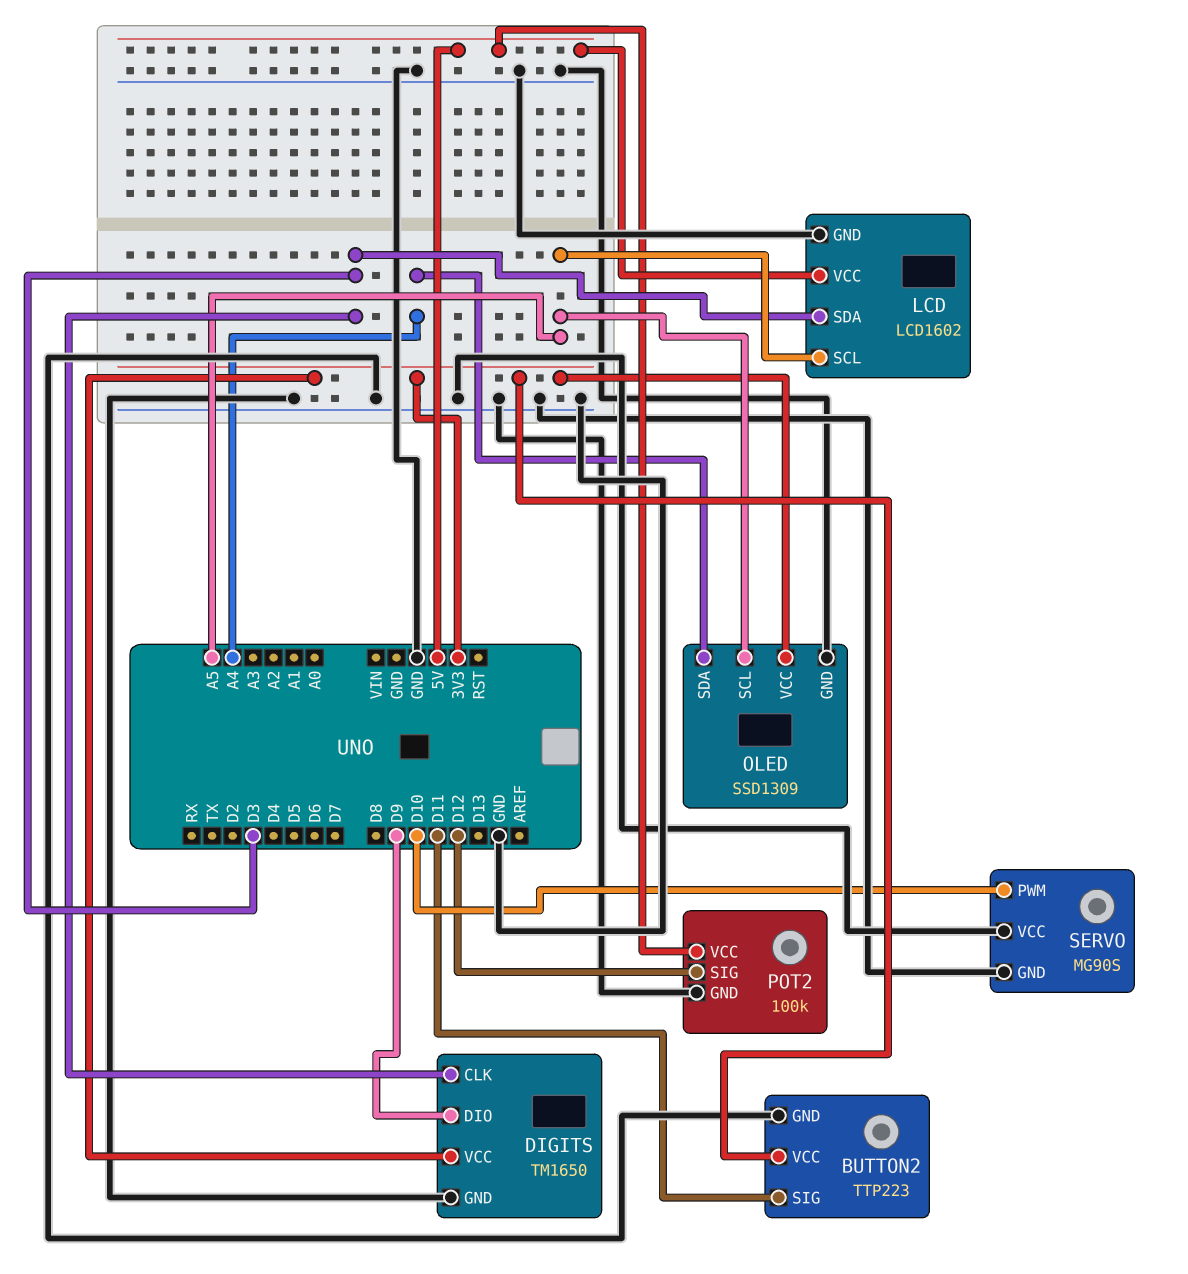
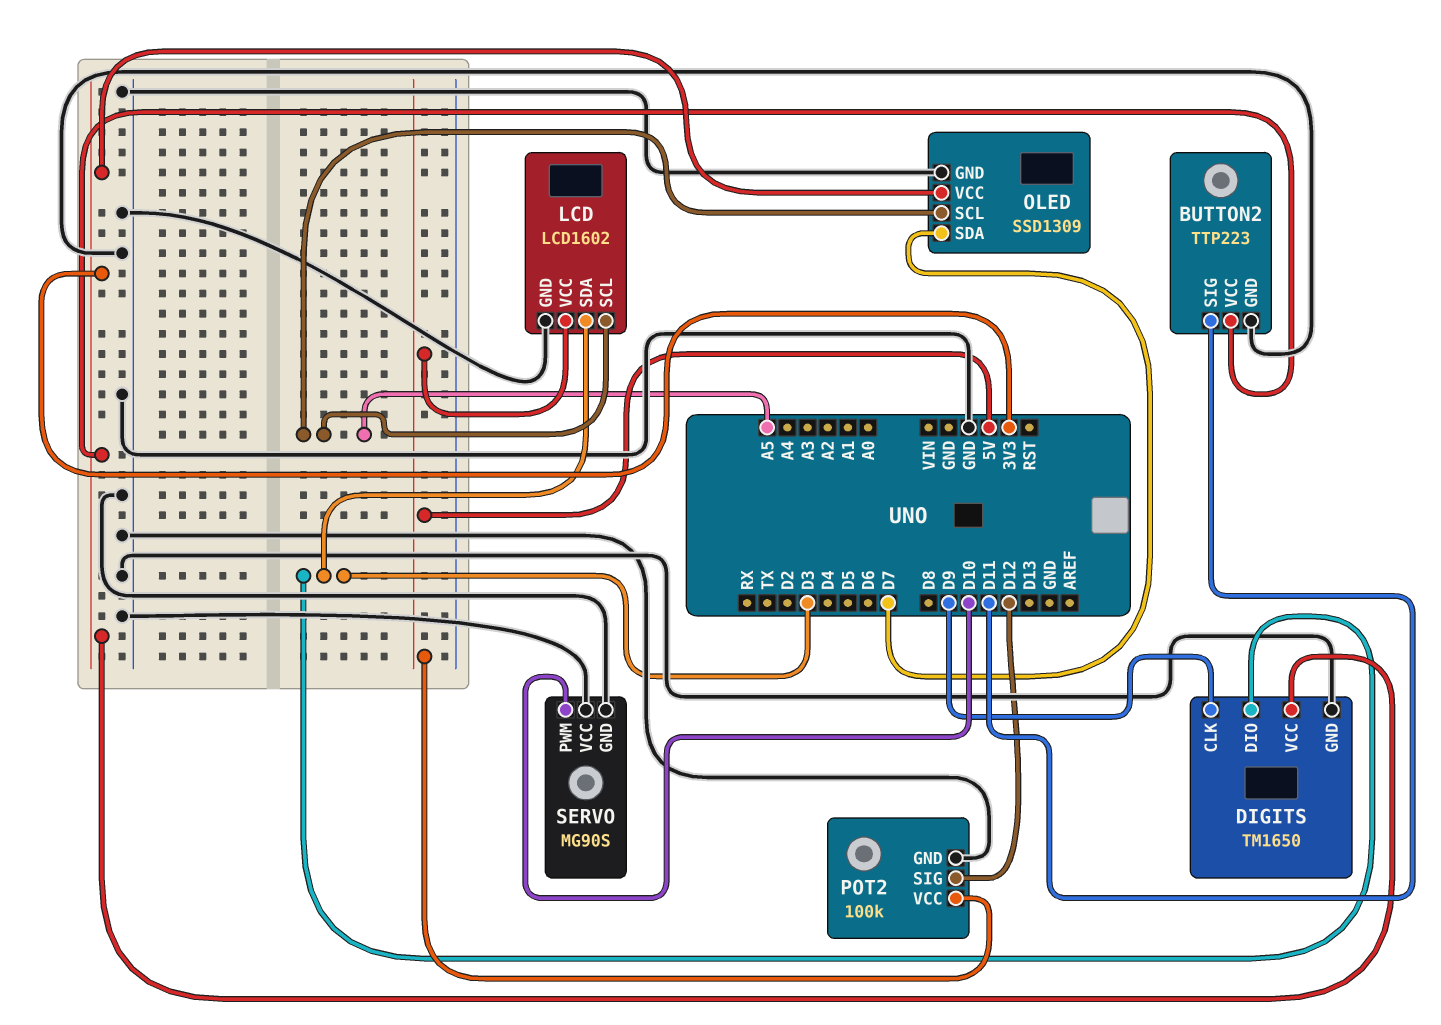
DIGITS pin CLK: D3 -> D9
DIGITS pin DIO: D9 -> D3
OLED pin SDA: A4 -> D7

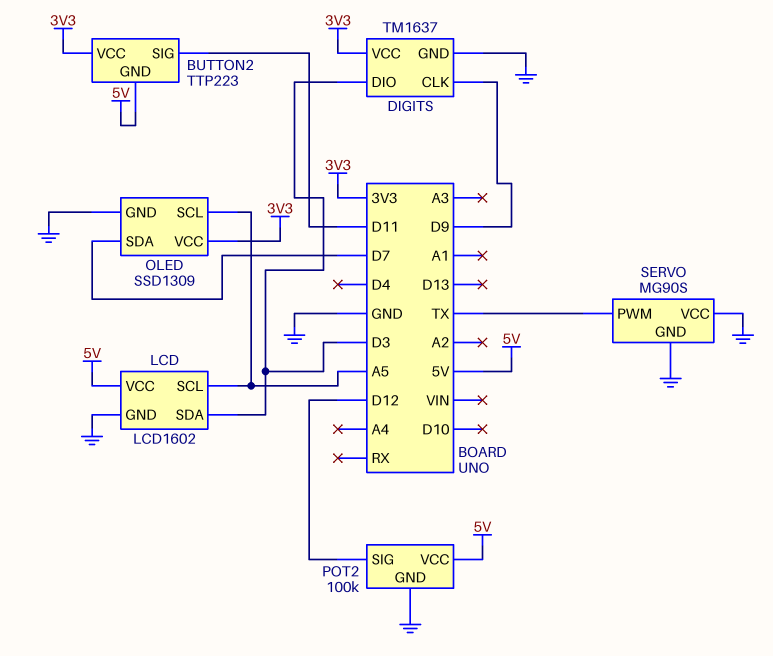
BUTTON2 pin GND: GND -> 5V
DIGITS: TM1650 -> TM1637
SERVO pin PWM: D10 -> TX

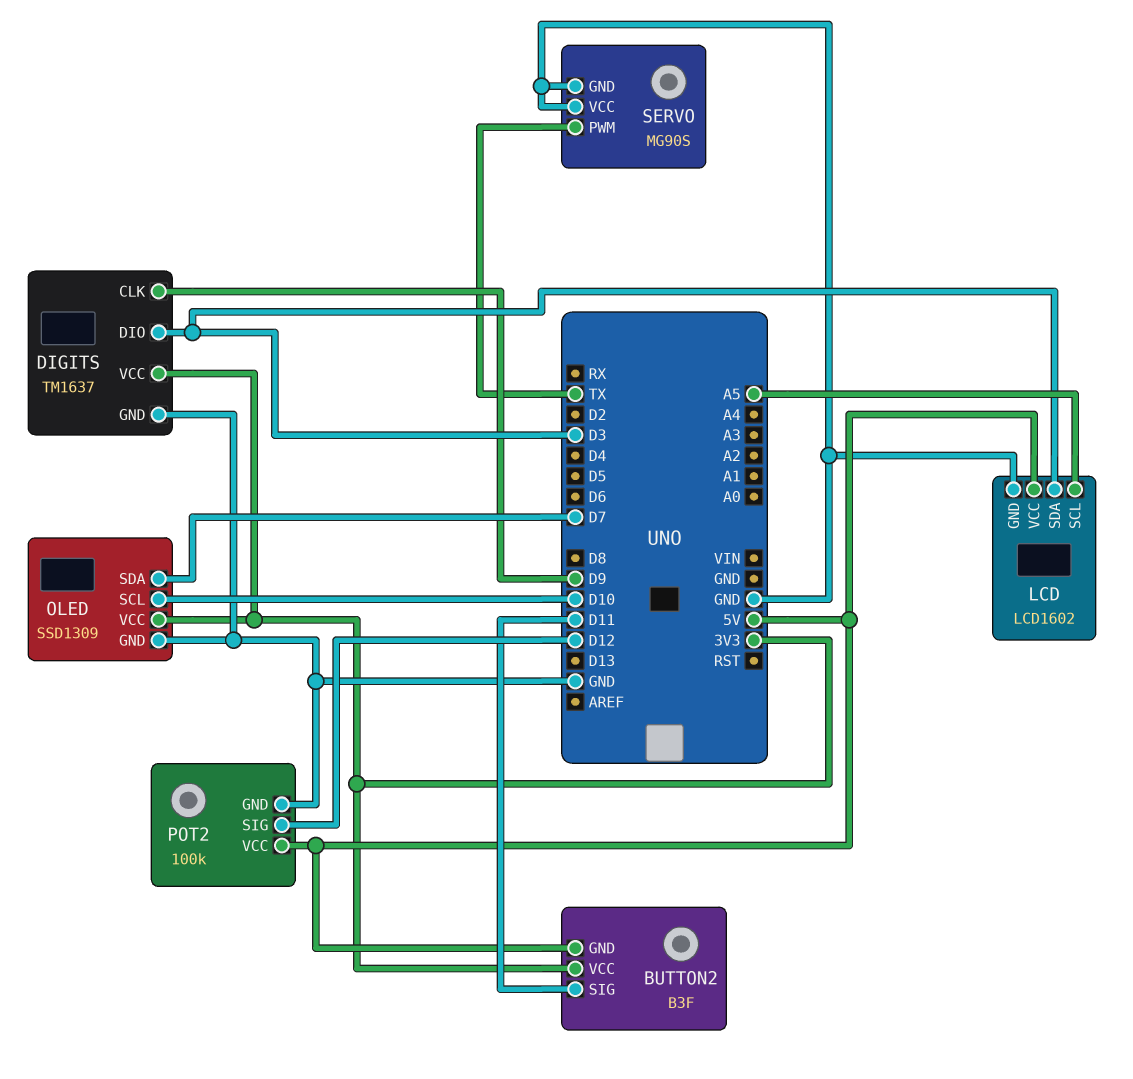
BUTTON2: TTP223 -> B3F
OLED pin SCL: A5 -> D10

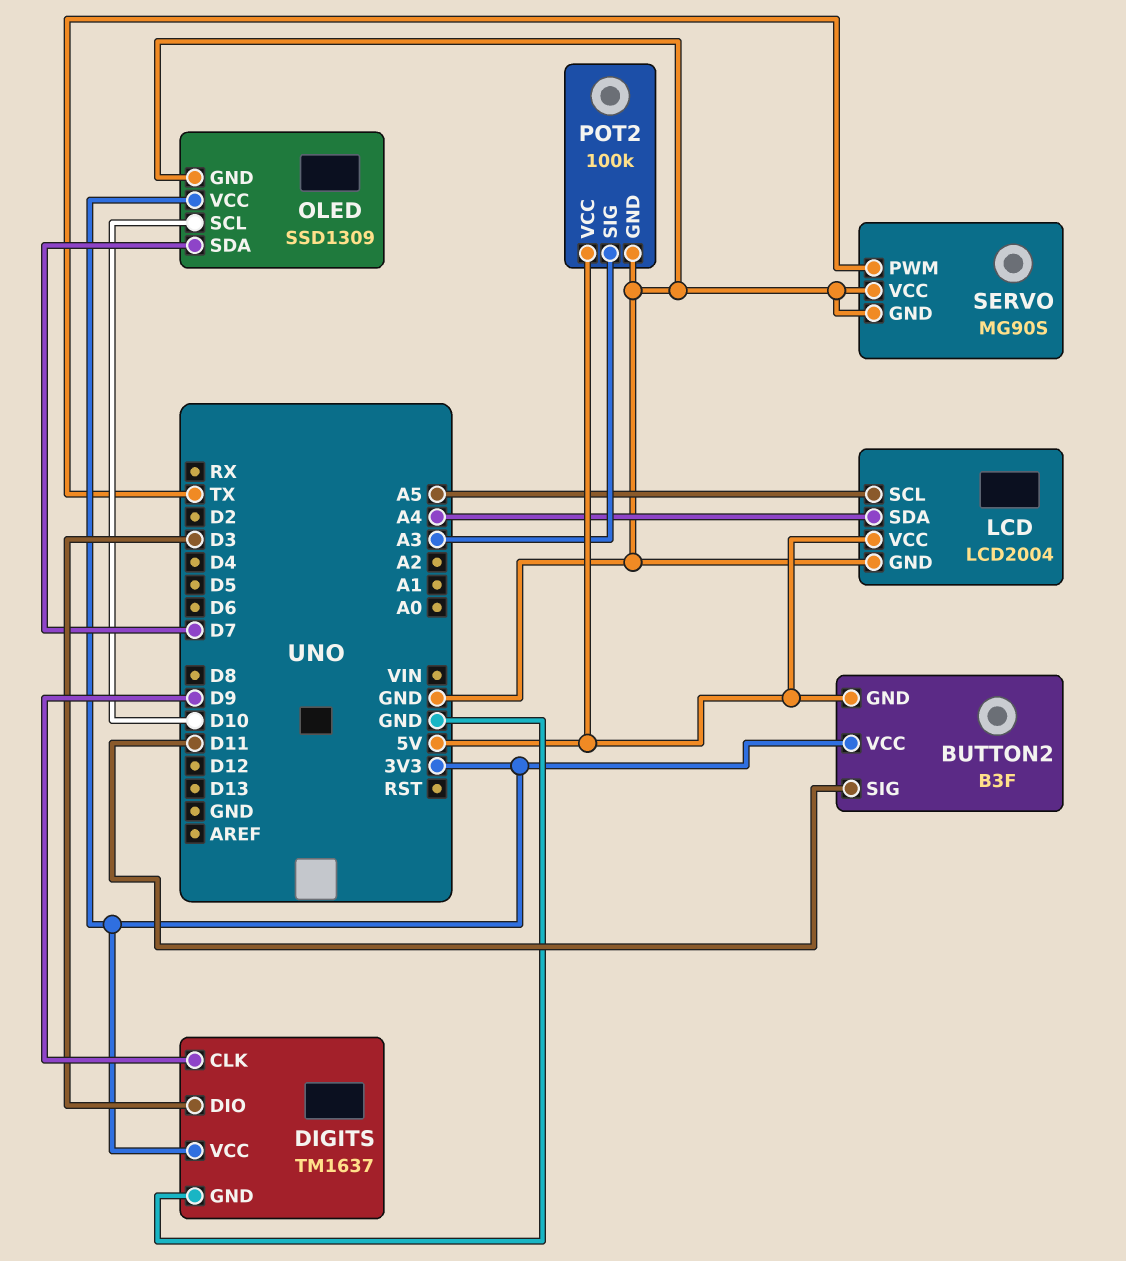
LCD: LCD1602 -> LCD2004
LCD pin SDA: D3 -> A4
POT2 pin SIG: D12 -> A3

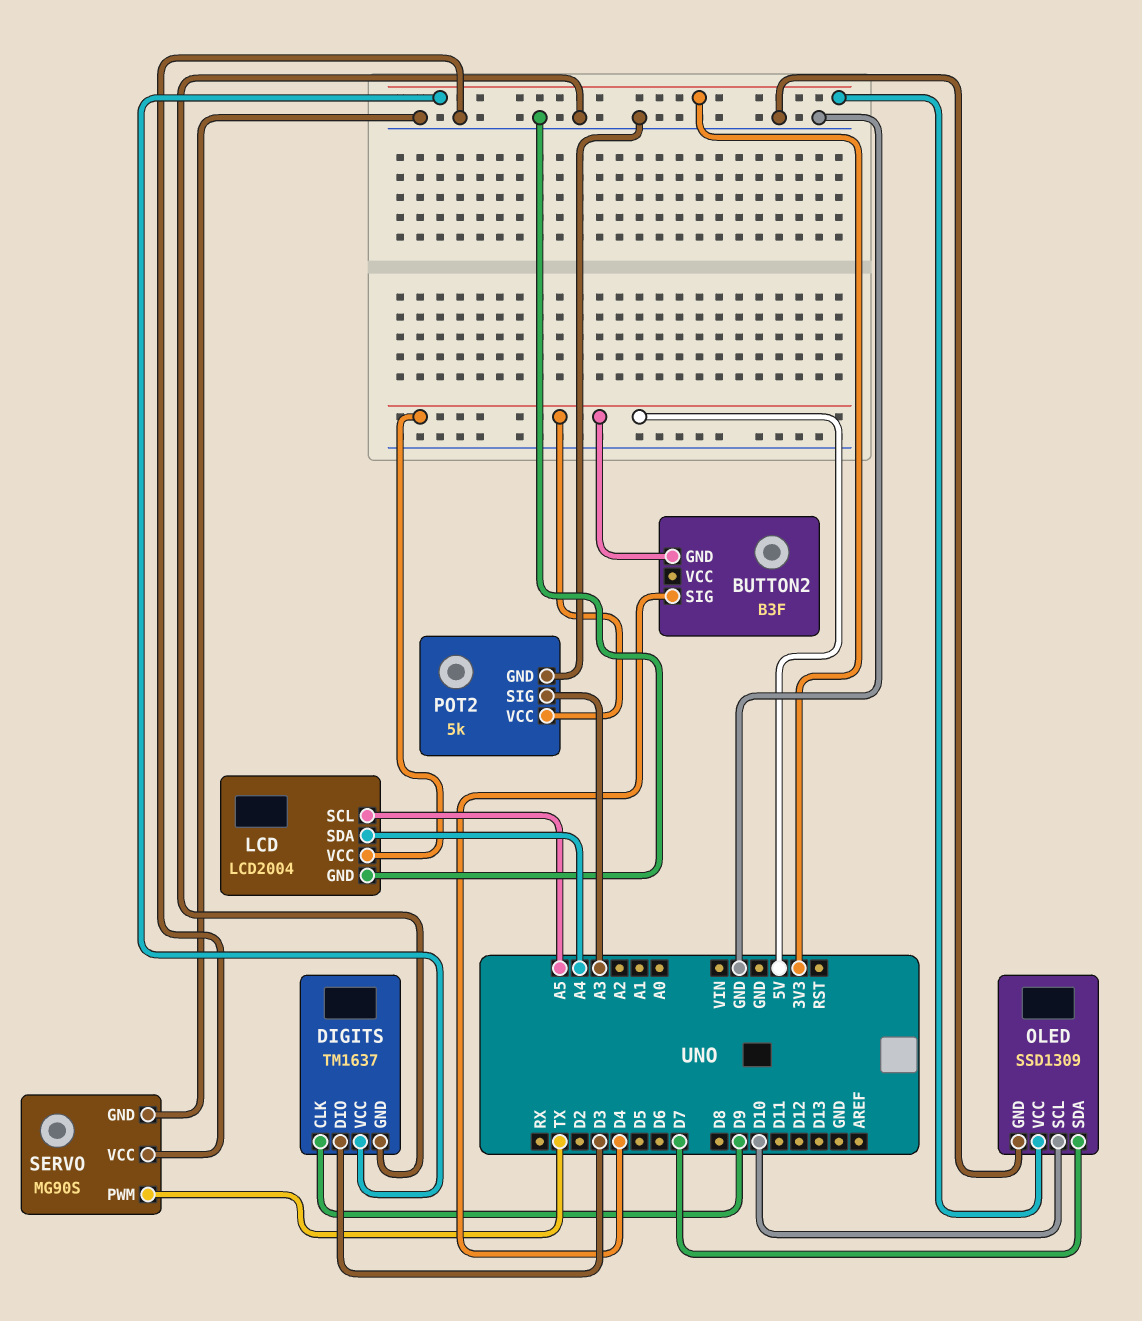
BUTTON2 pin SIG: D11 -> D4
BUTTON2 pin VCC: 3V3 -> none
POT2: 100k -> 5k

